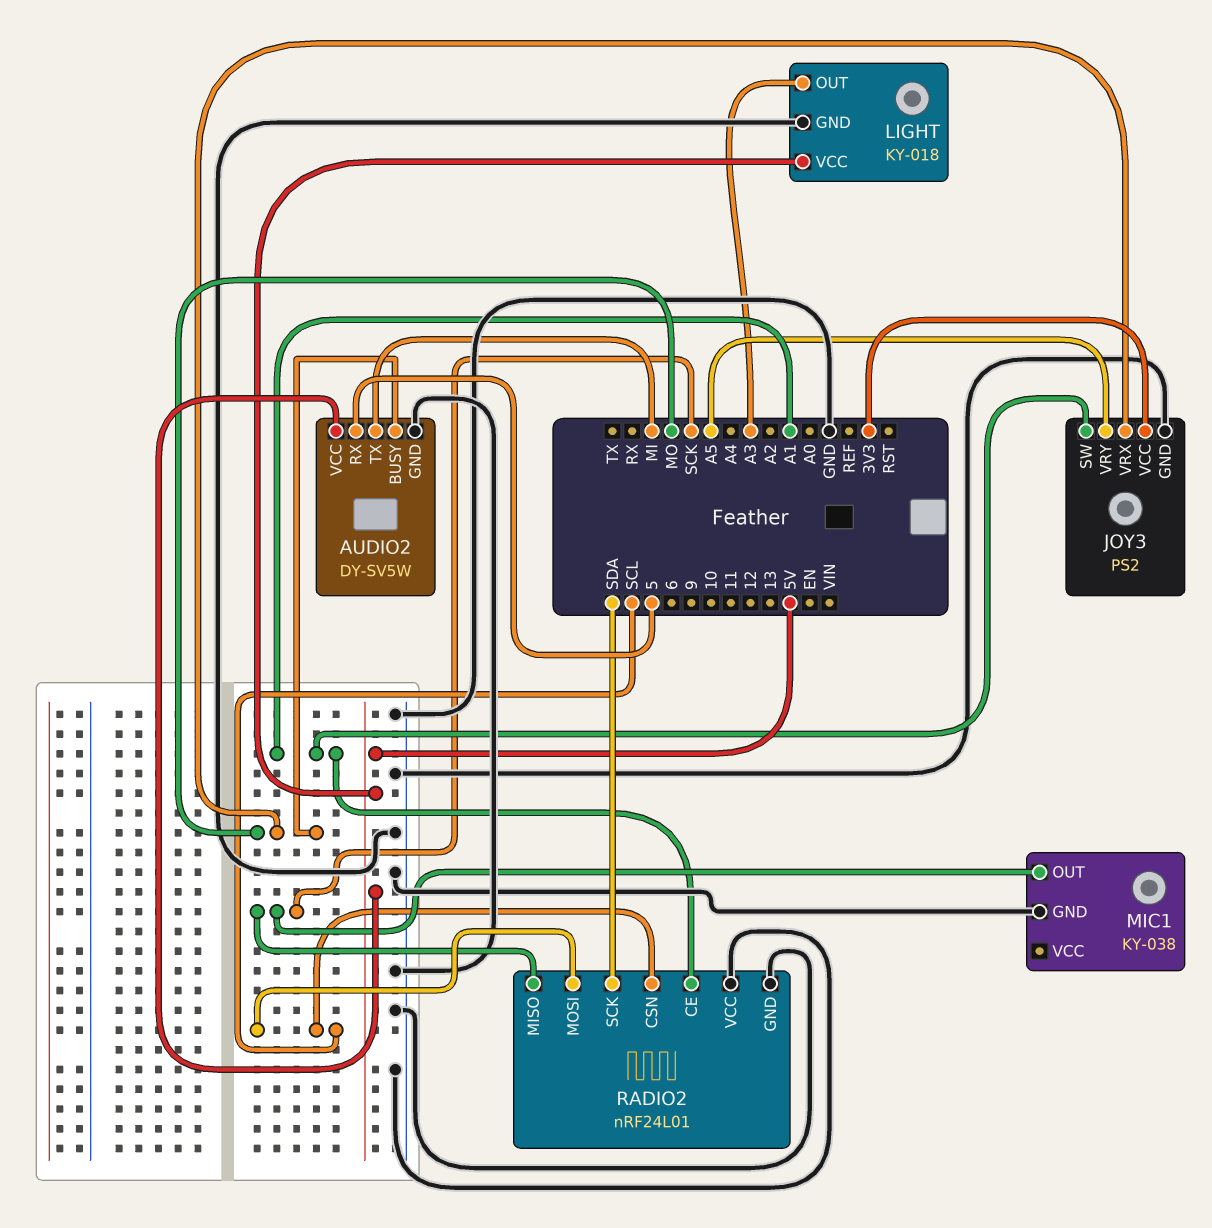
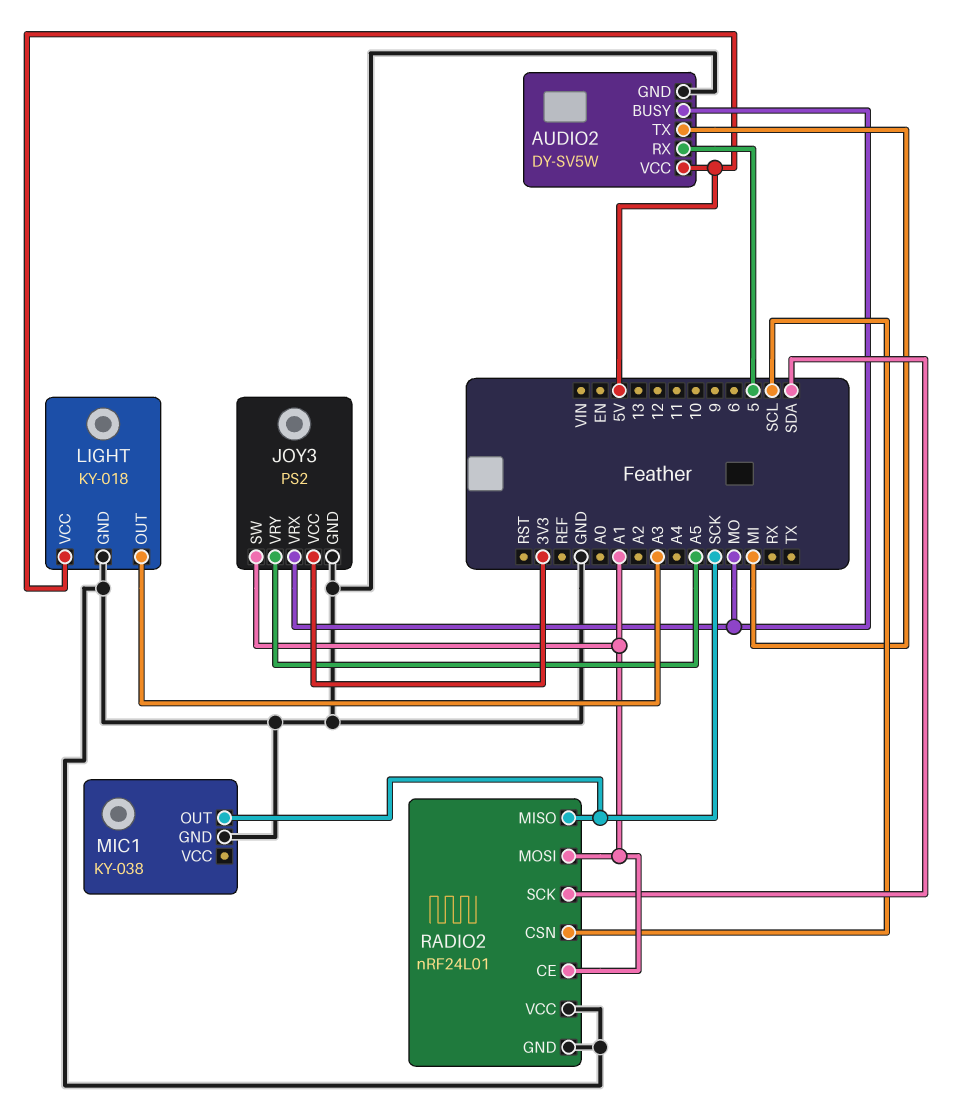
RADIO2 pin MOSI: SCL -> A1

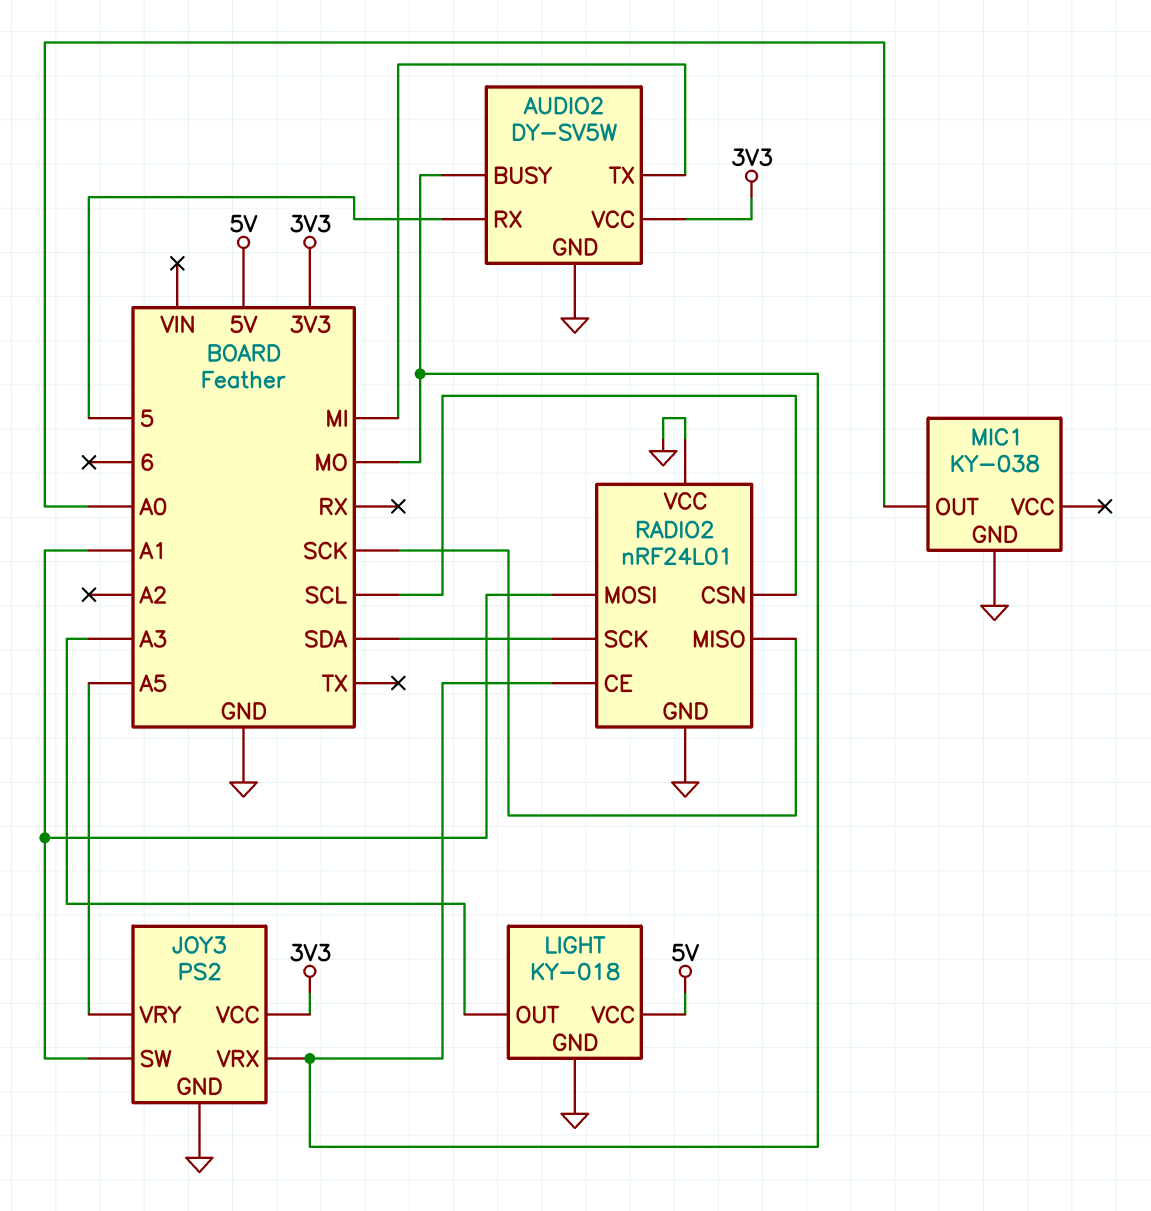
AUDIO2 pin VCC: 5V -> 3V3
MIC1 pin OUT: SCK -> A0
RADIO2 pin CE: A1 -> MO

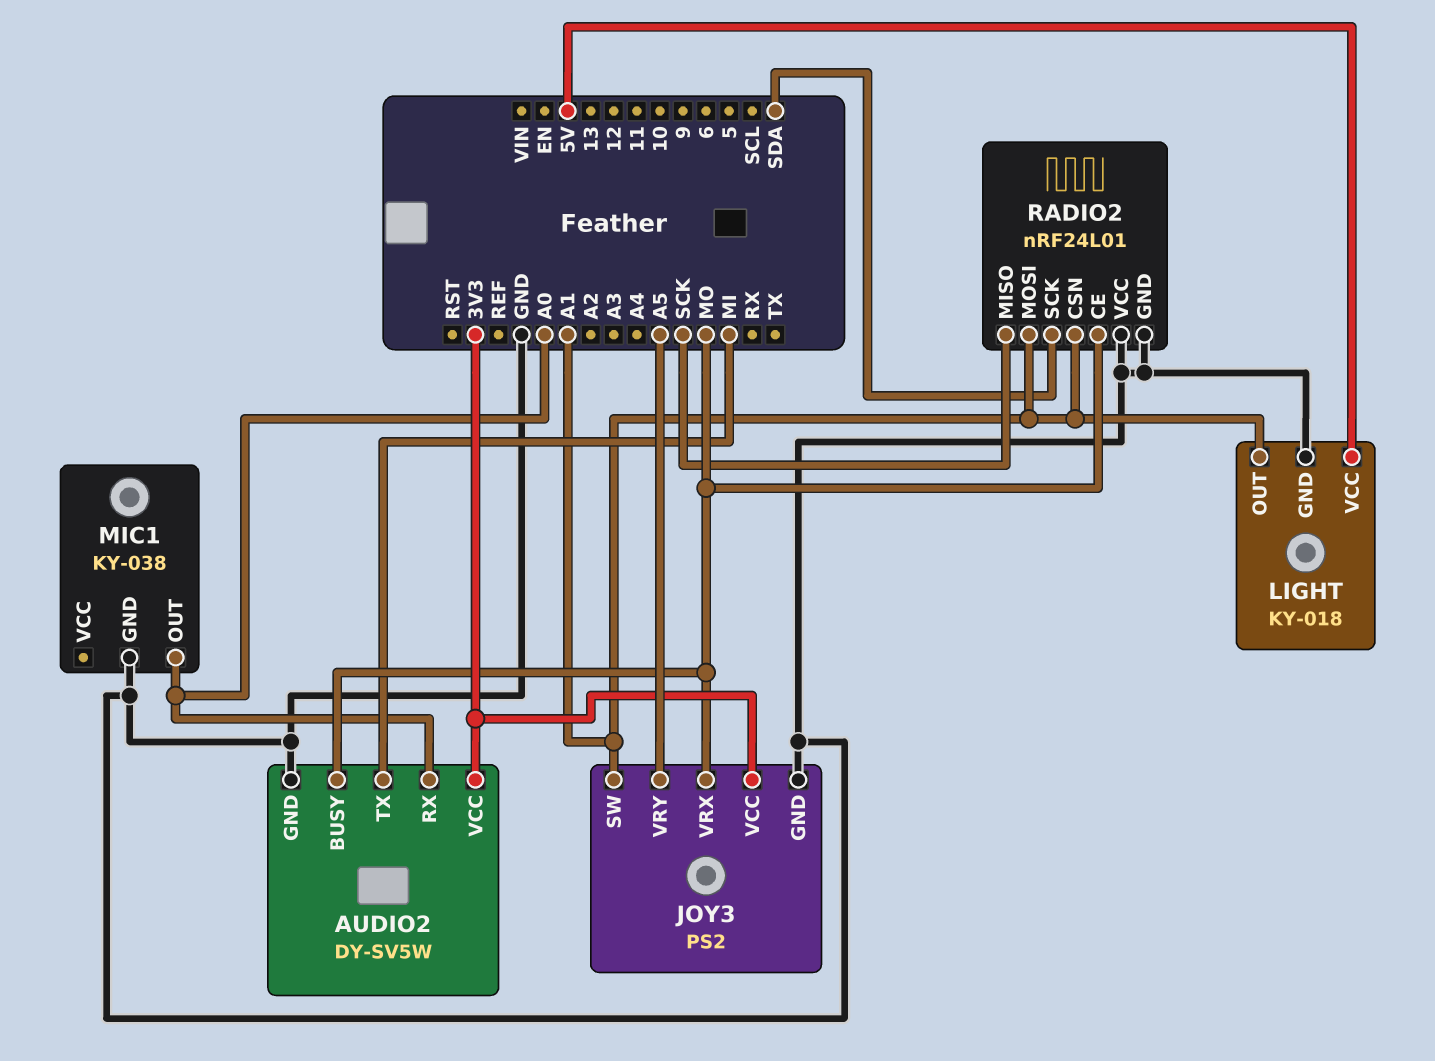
AUDIO2 pin RX: 5 -> A0
LIGHT pin OUT: A3 -> A1
RADIO2 pin CSN: SCL -> A1

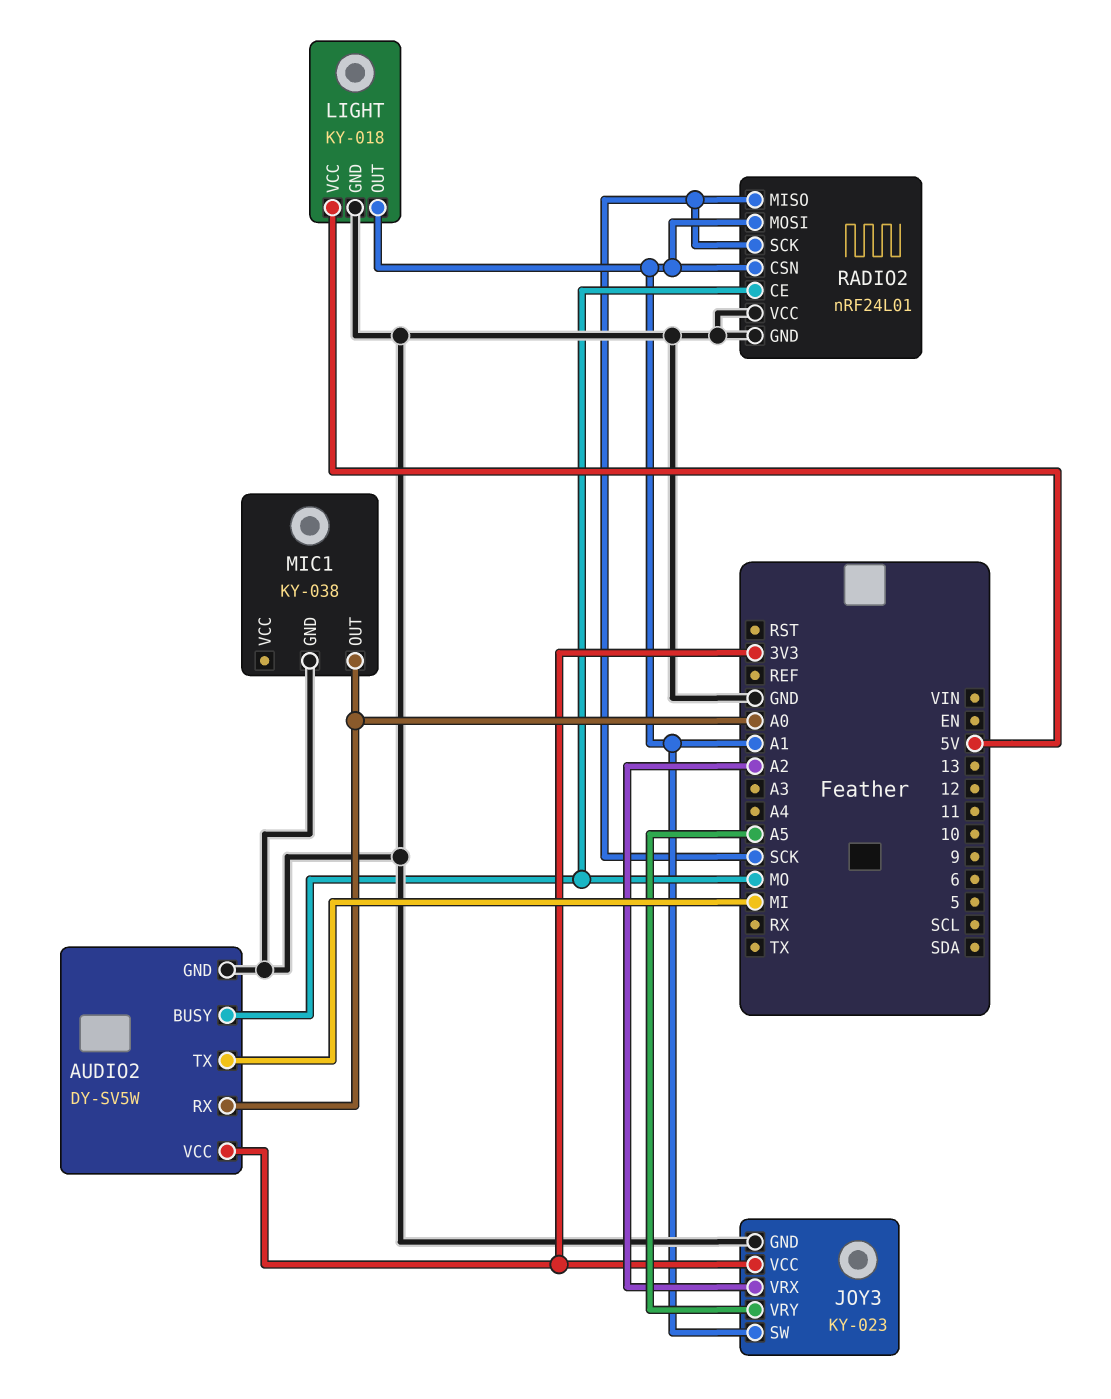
JOY3: PS2 -> KY-023
JOY3 pin VRX: MO -> A2
RADIO2 pin SCK: SDA -> SCK

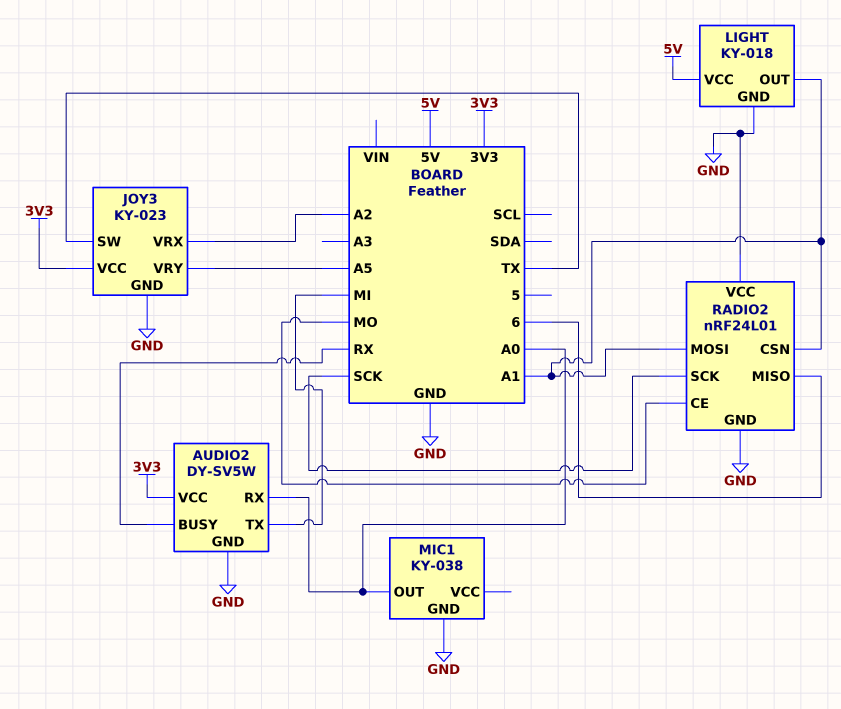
AUDIO2 pin BUSY: MO -> RX
JOY3 pin SW: A1 -> TX
RADIO2 pin MISO: SCK -> 6

